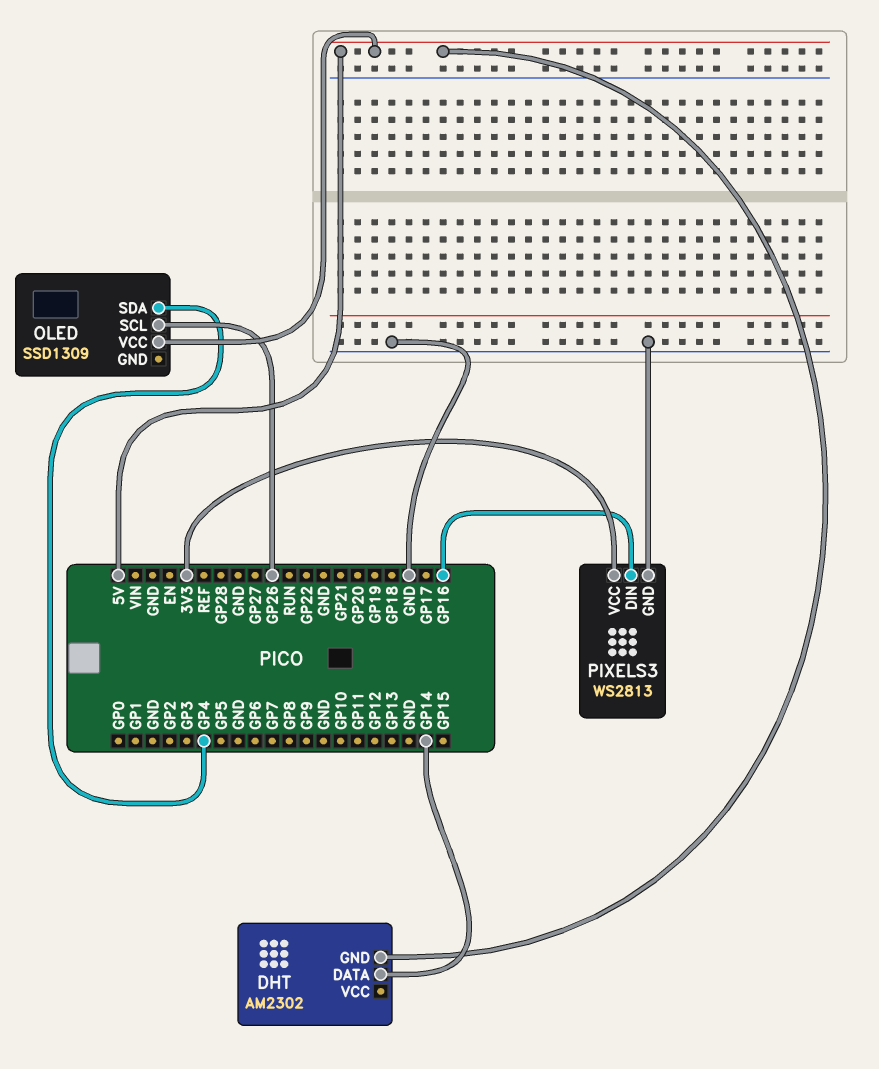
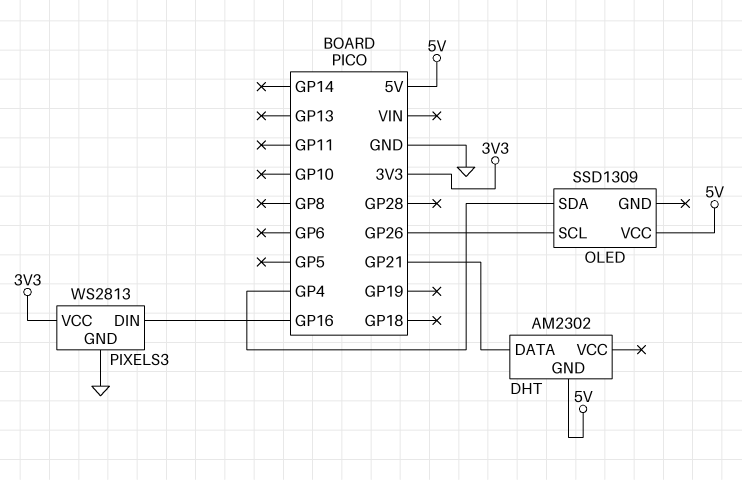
DHT pin DATA: GP14 -> GP21

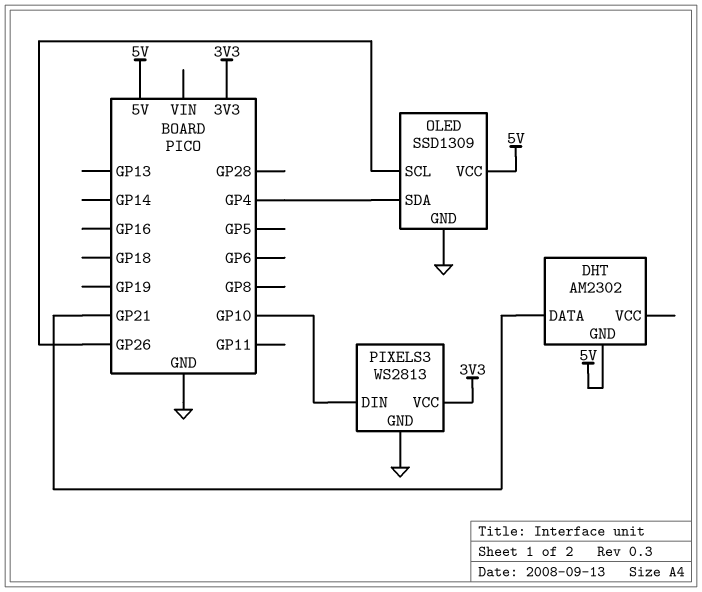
OLED pin GND: none -> GND
PIXELS3 pin DIN: GP16 -> GP10

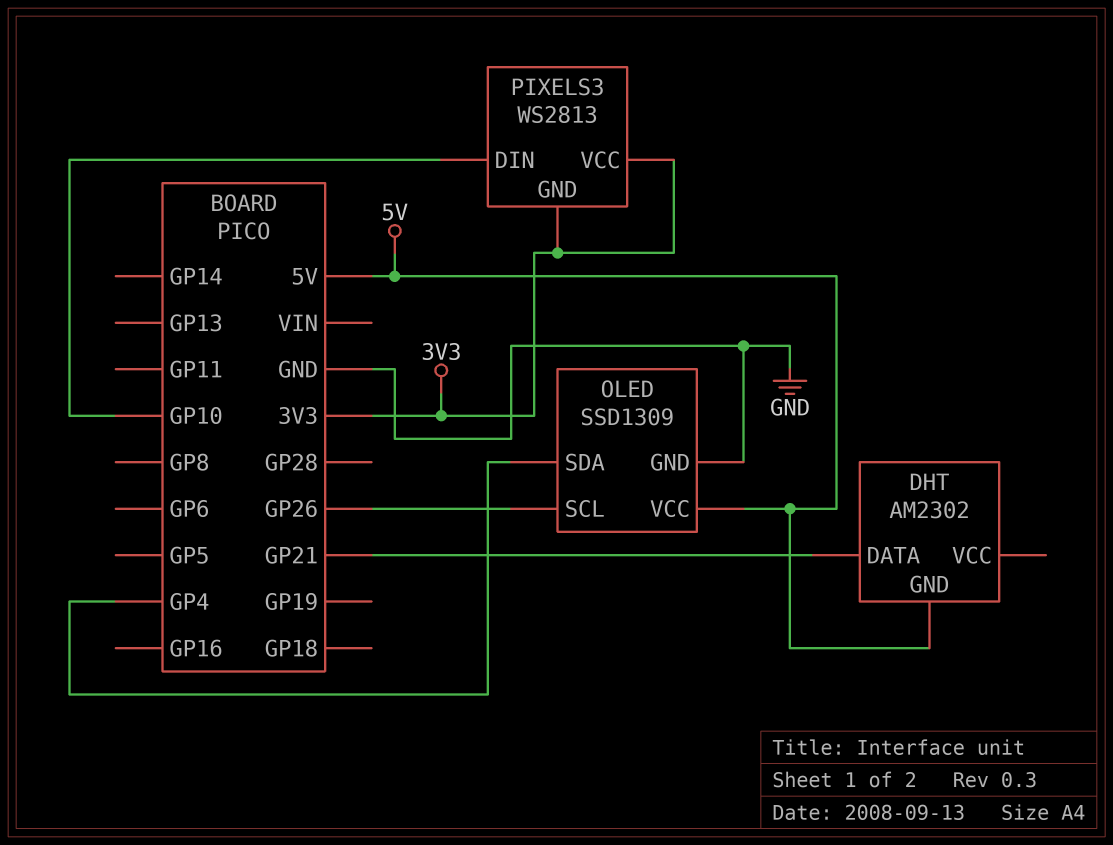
PIXELS3 pin GND: GND -> 3V3

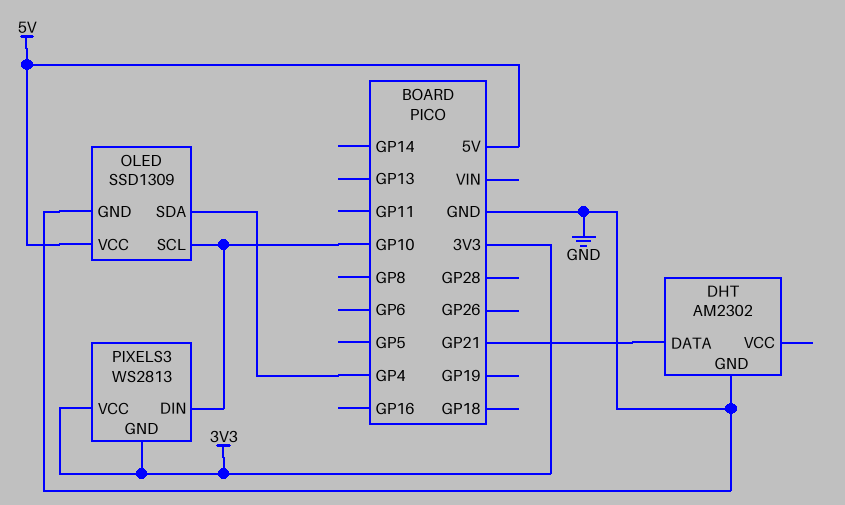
DHT pin GND: 5V -> GND
OLED pin SCL: GP26 -> GP10

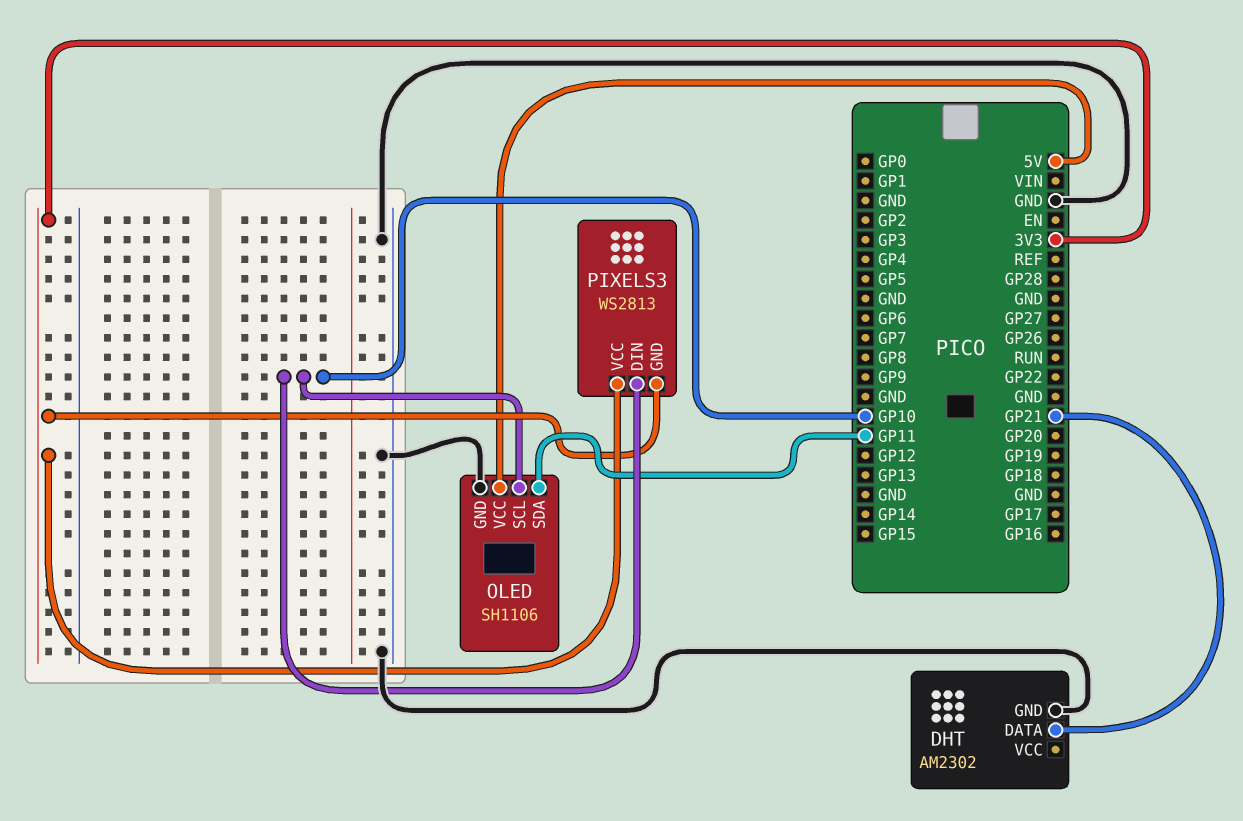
OLED: SSD1309 -> SH1106
OLED pin SDA: GP4 -> GP11

